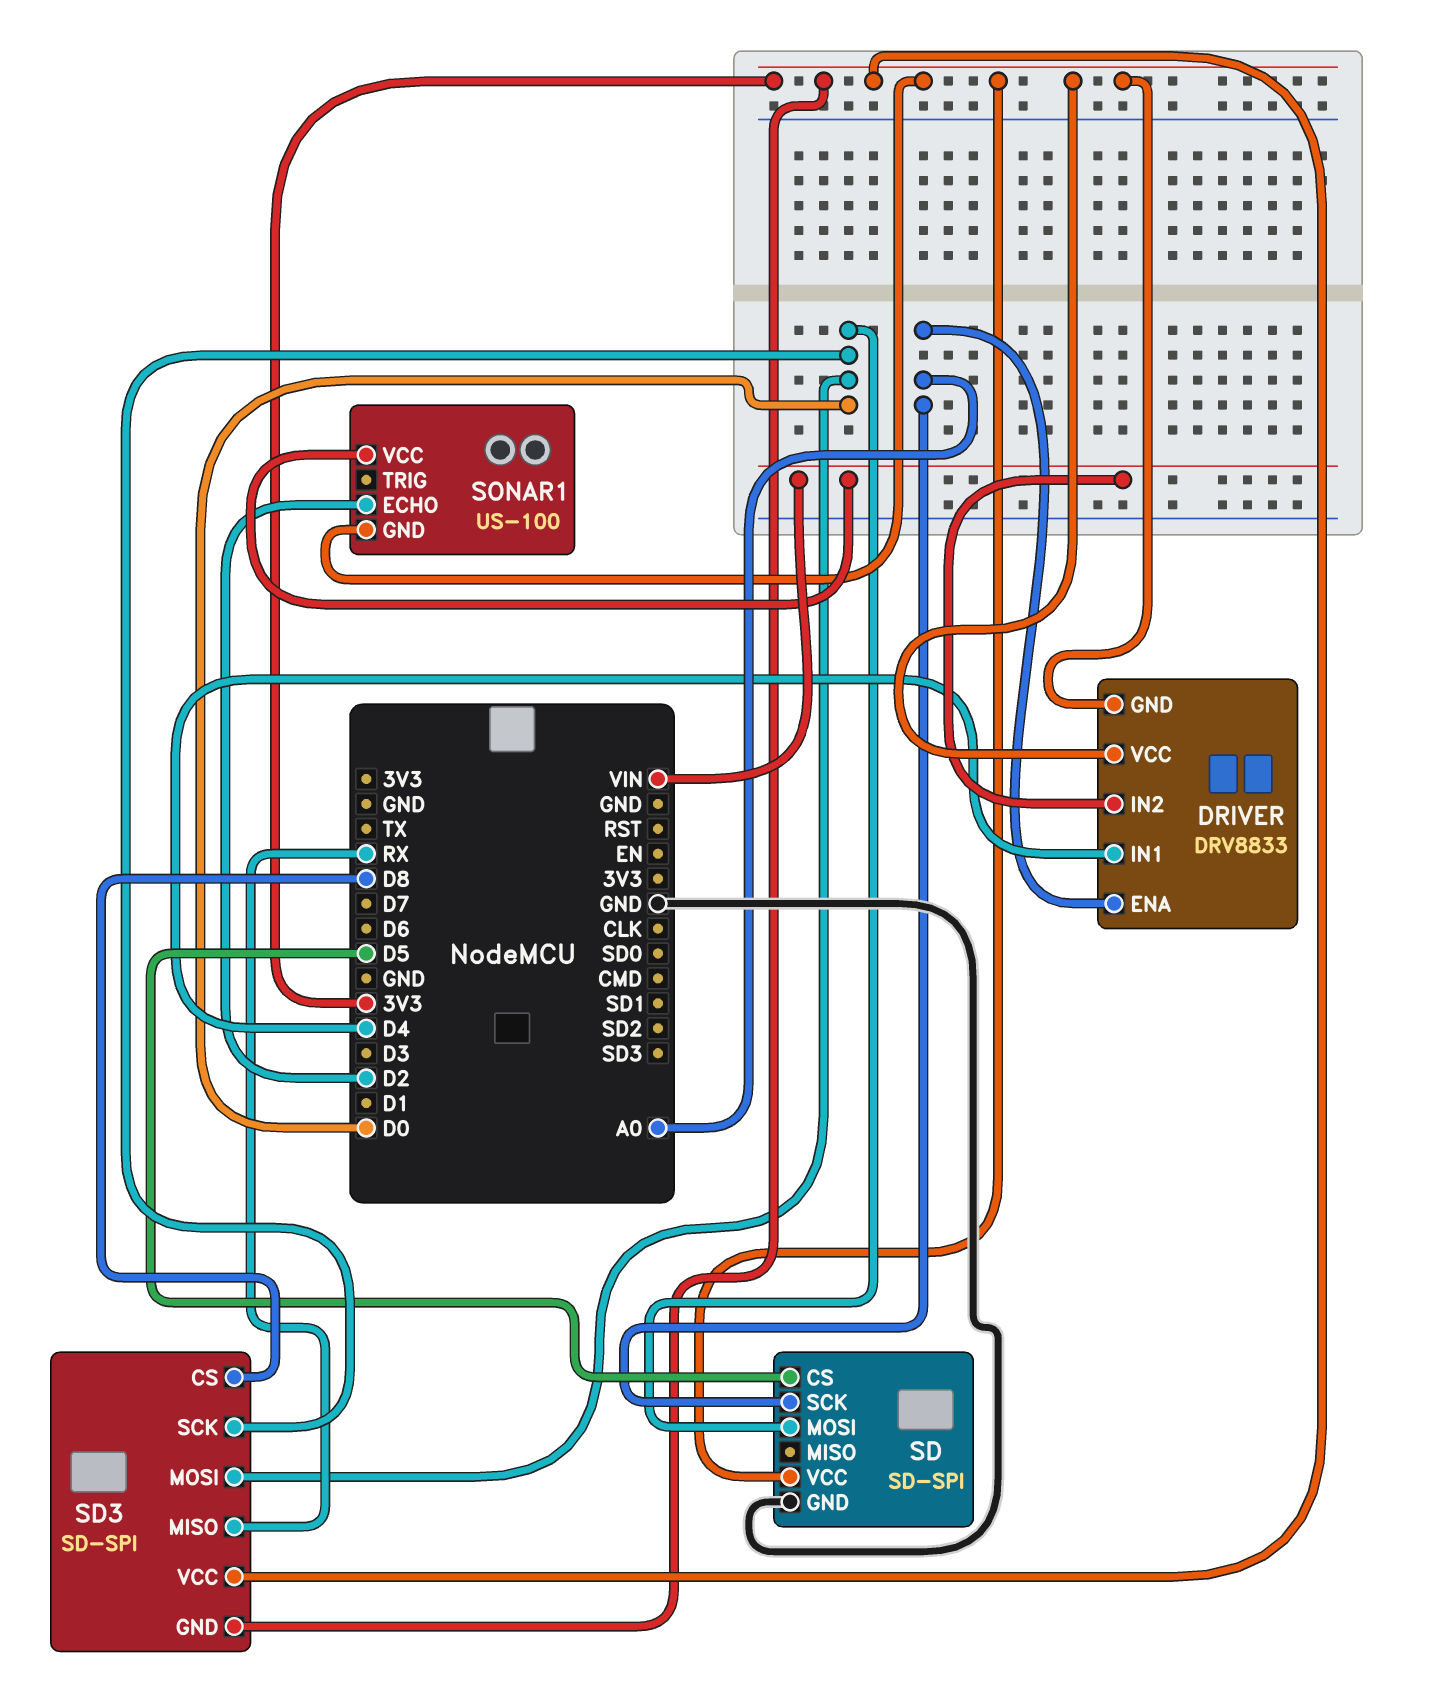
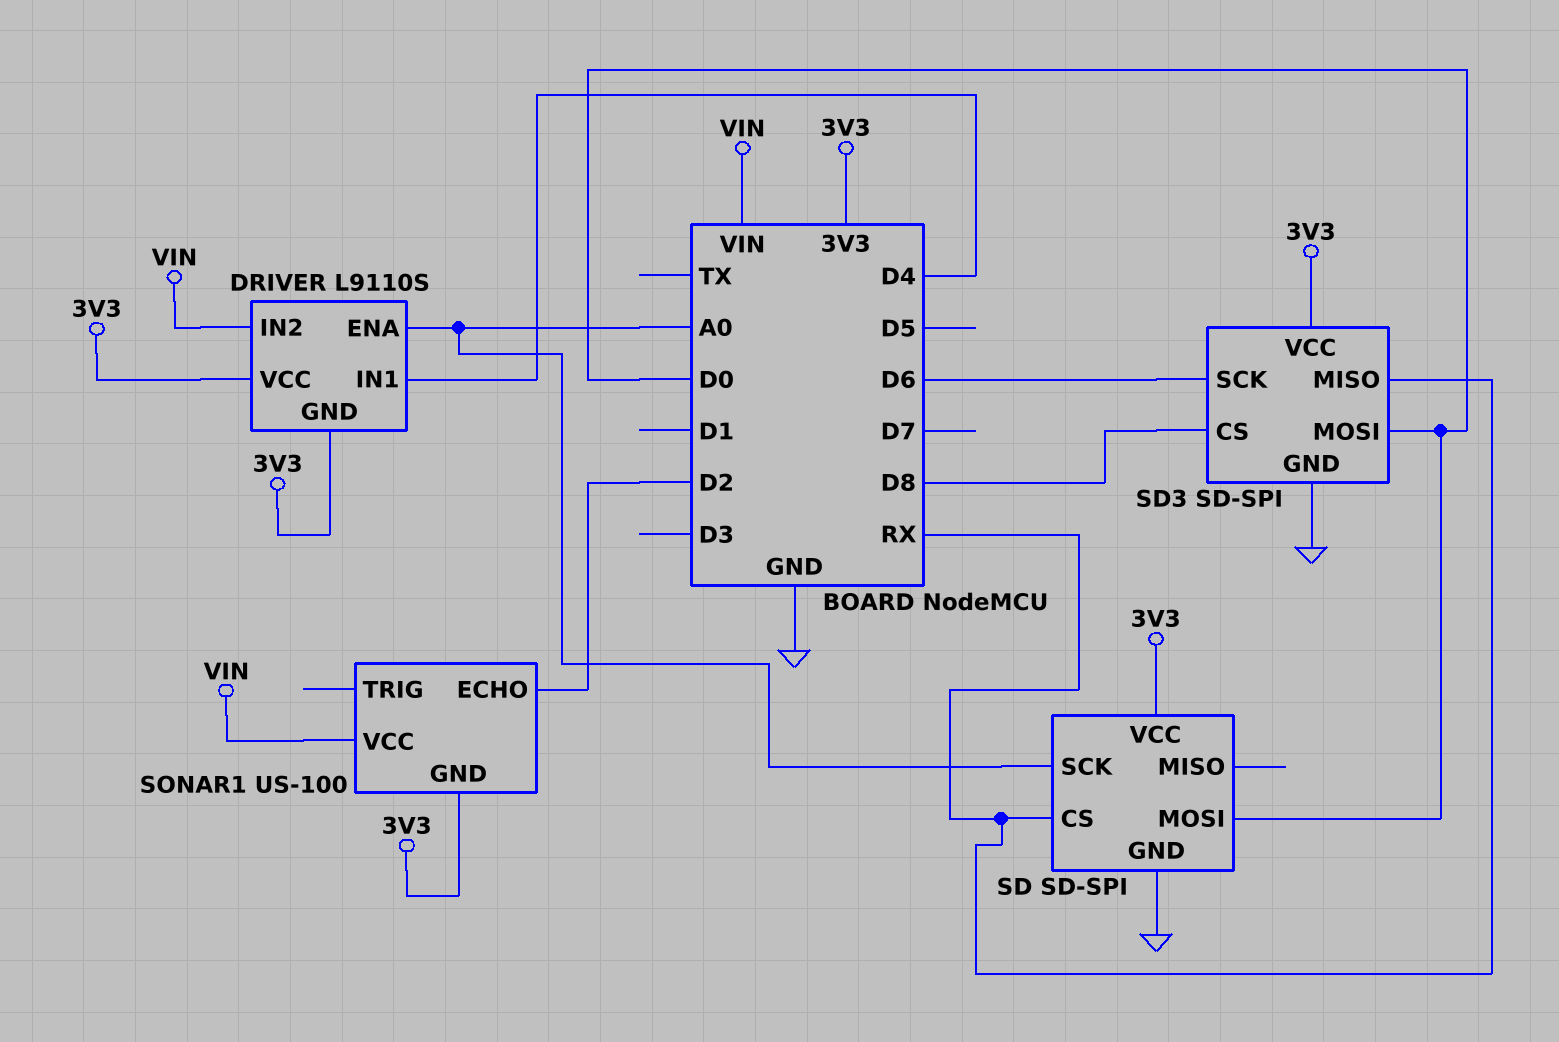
DRIVER: DRV8833 -> L9110S
SD pin CS: D5 -> RX
SD3 pin GND: 3V3 -> GND
SD3 pin SCK: D0 -> D6

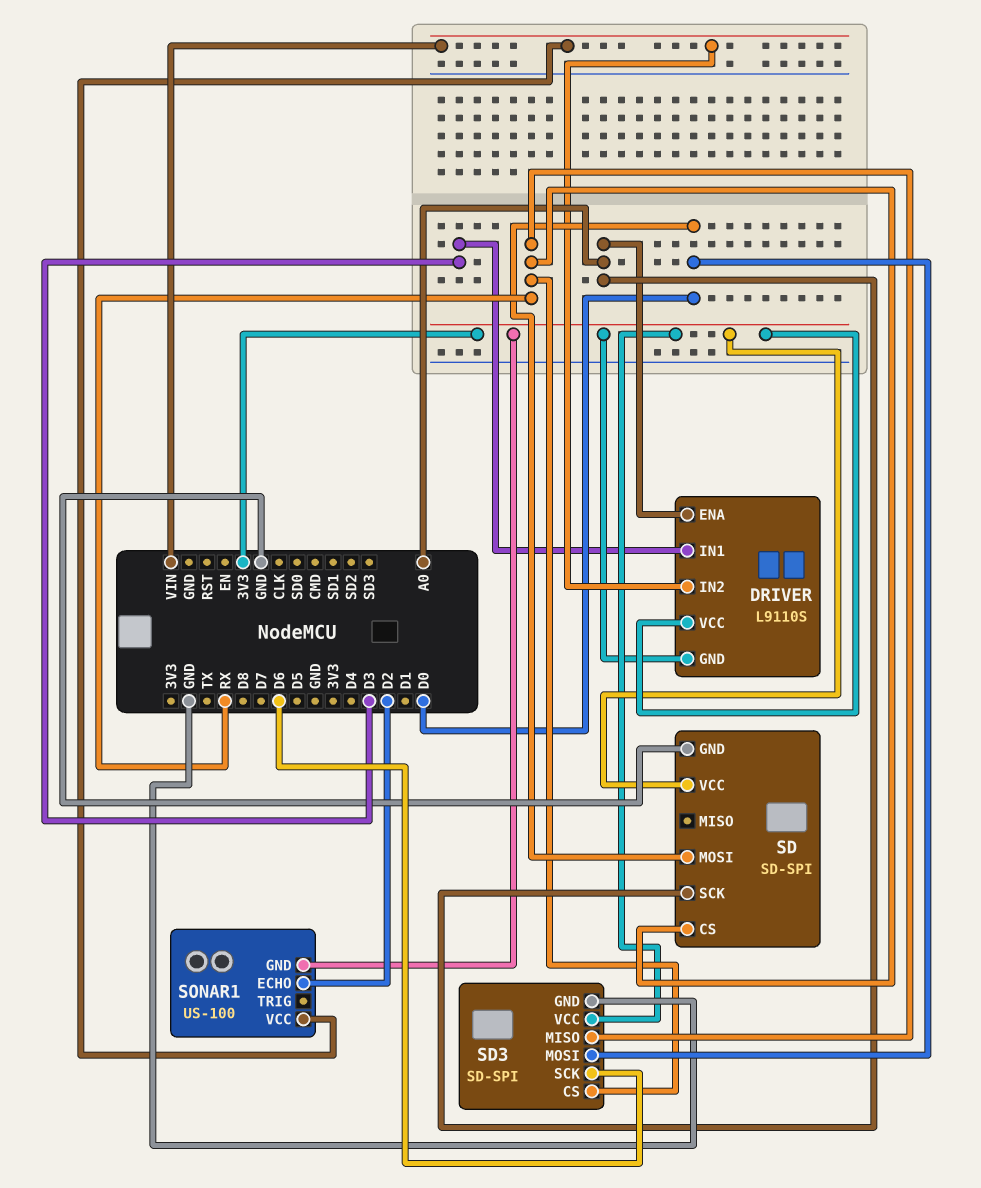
DRIVER pin IN1: D4 -> D3
SD3 pin CS: D8 -> RX

